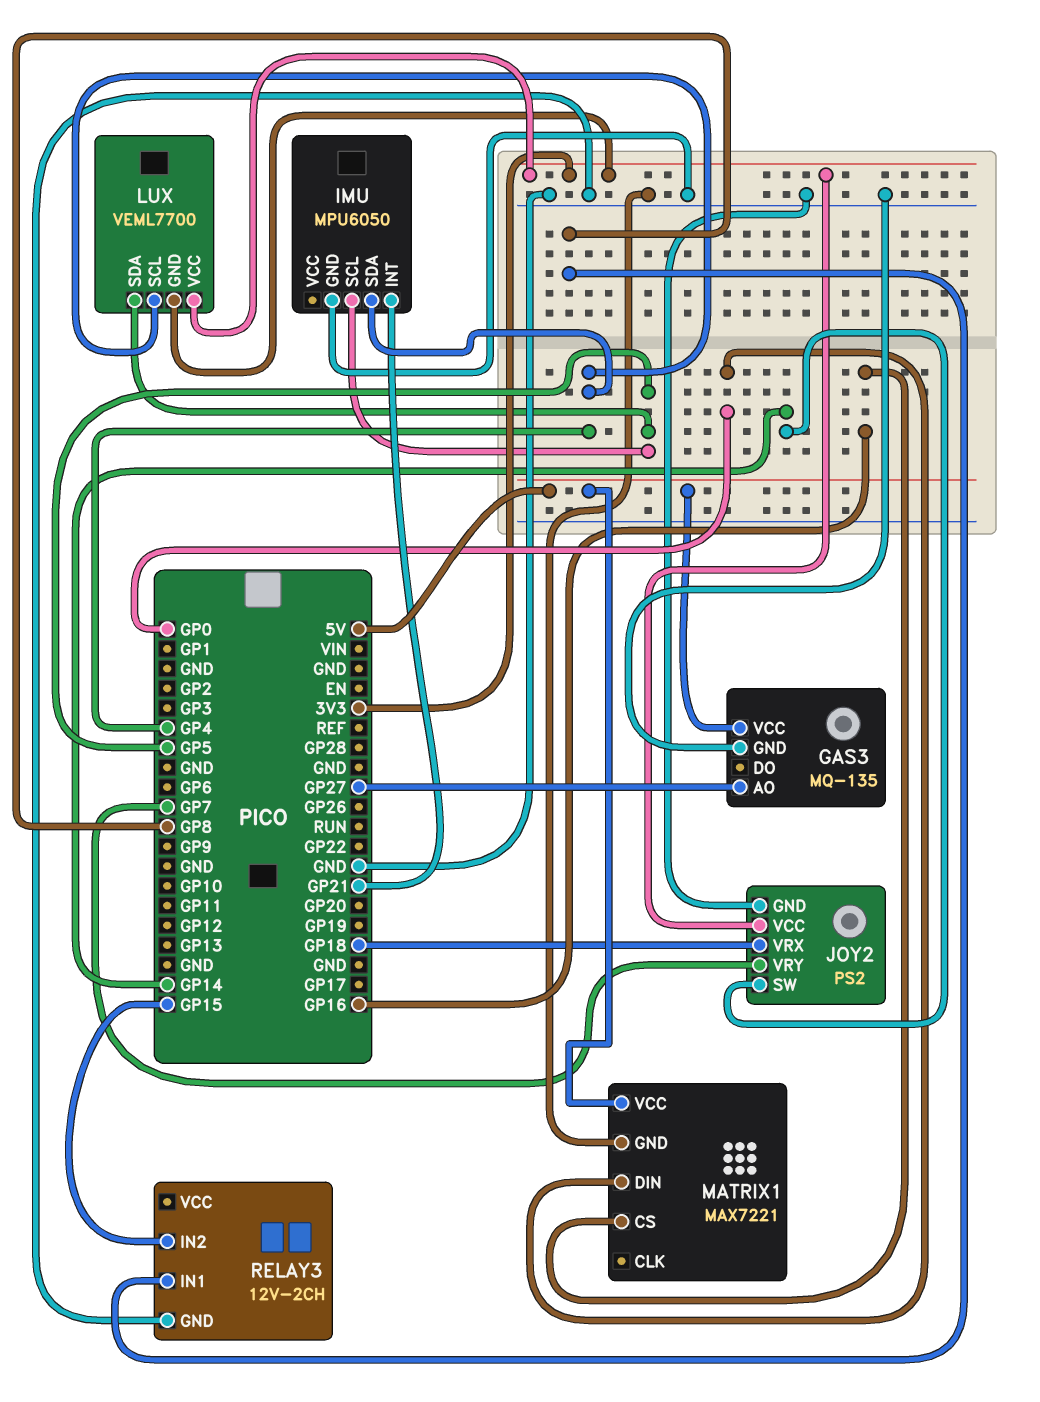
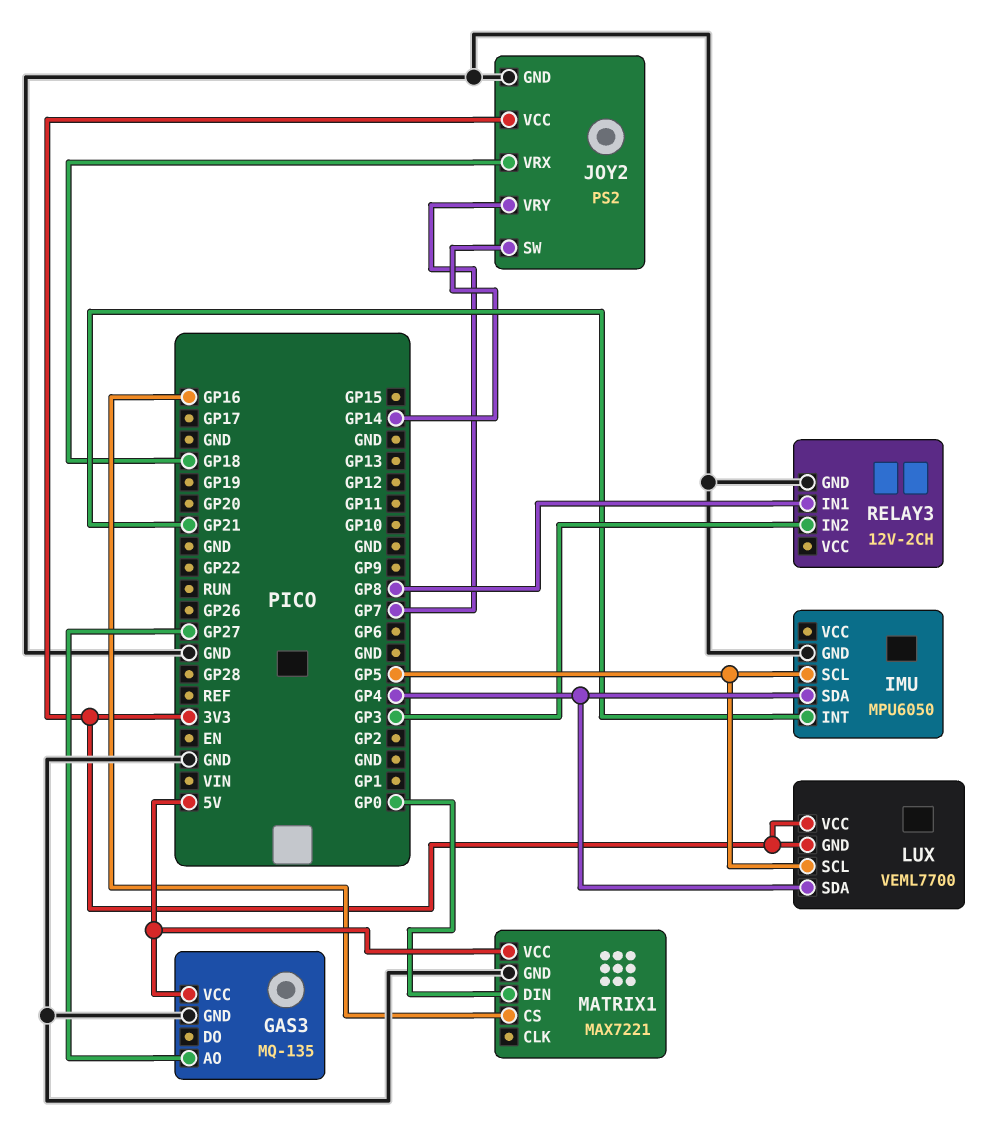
LUX pin SCL: GP4 -> GP5
LUX pin SDA: GP5 -> GP4
RELAY3 pin IN2: GP15 -> GP3

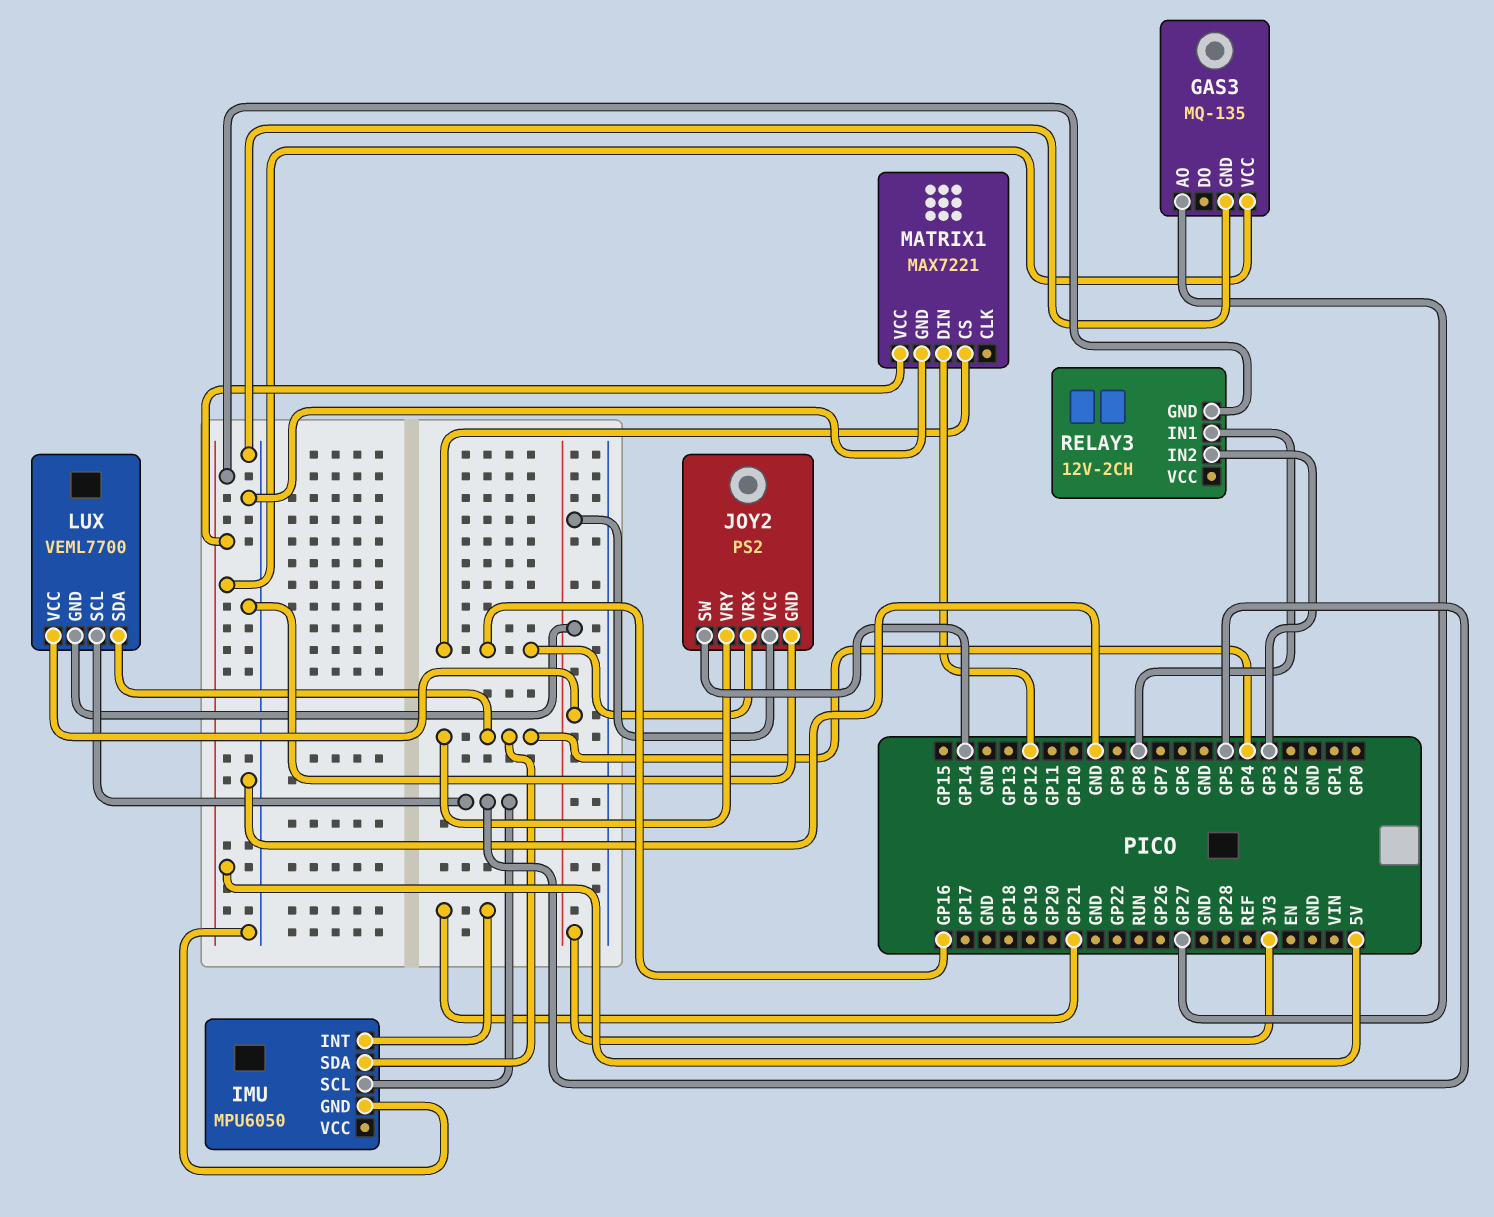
JOY2 pin VRX: GP18 -> GP16
JOY2 pin VRY: GP7 -> GP4
MATRIX1 pin DIN: GP0 -> GP12
RELAY3 pin GND: GND -> 5V

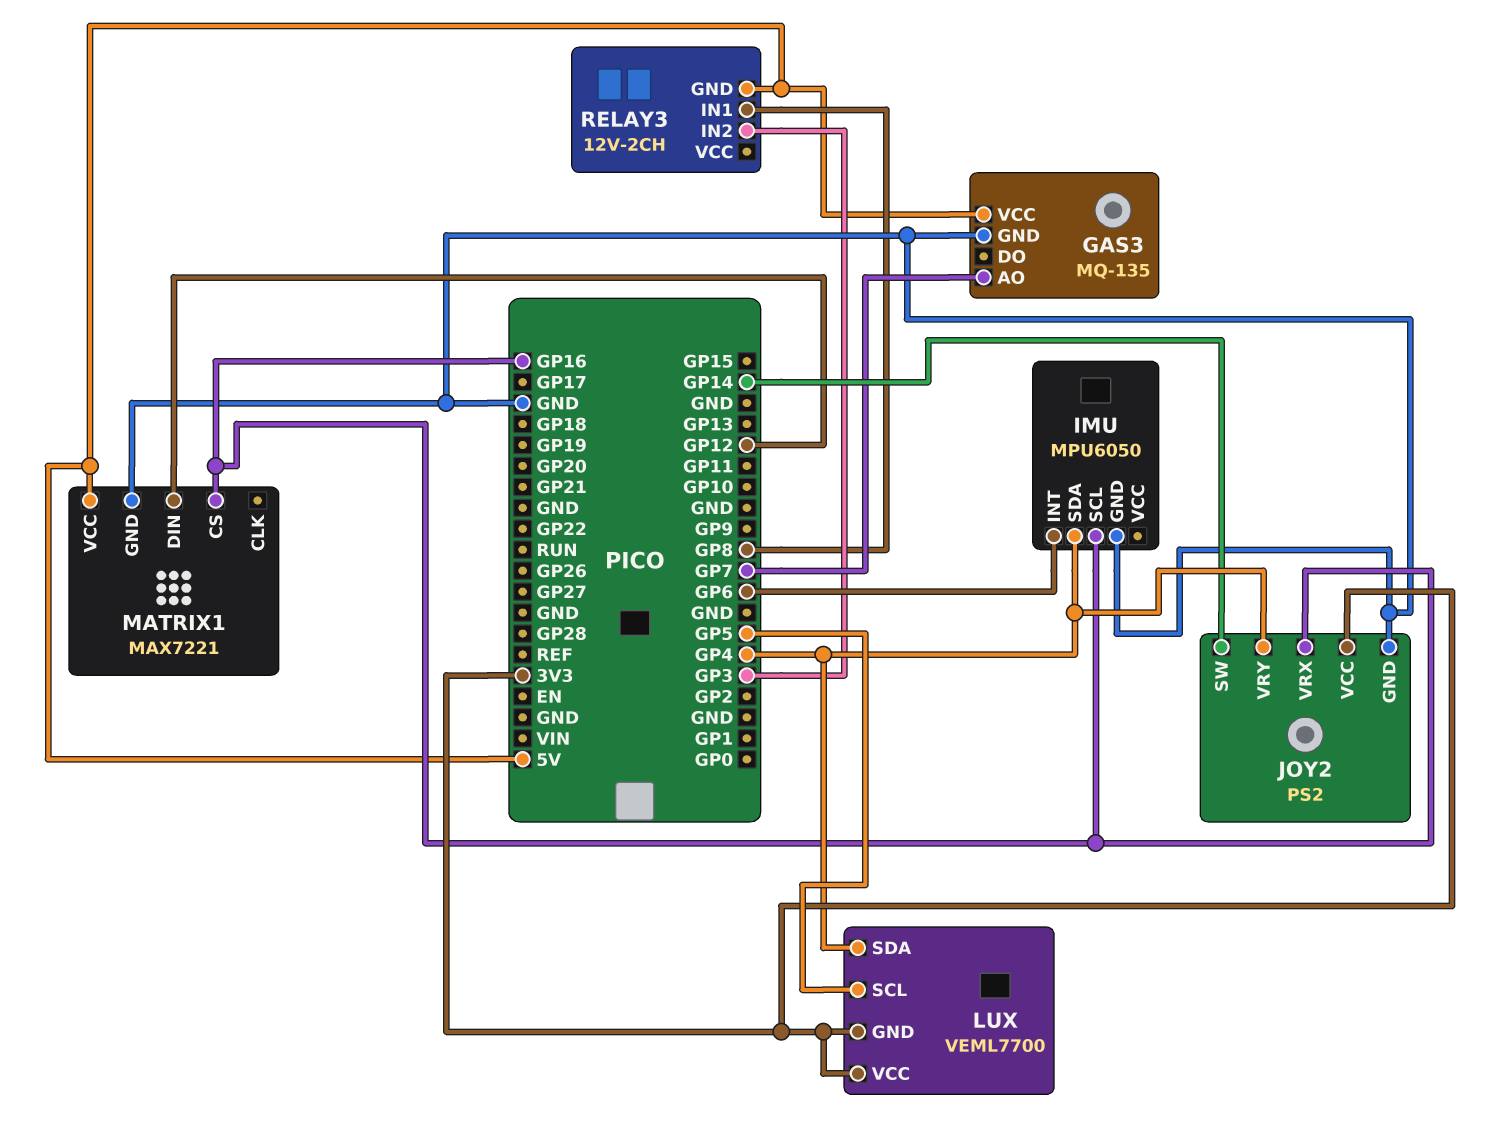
GAS3 pin AO: GP27 -> GP7
IMU pin INT: GP21 -> GP6
IMU pin SCL: GP5 -> GP16

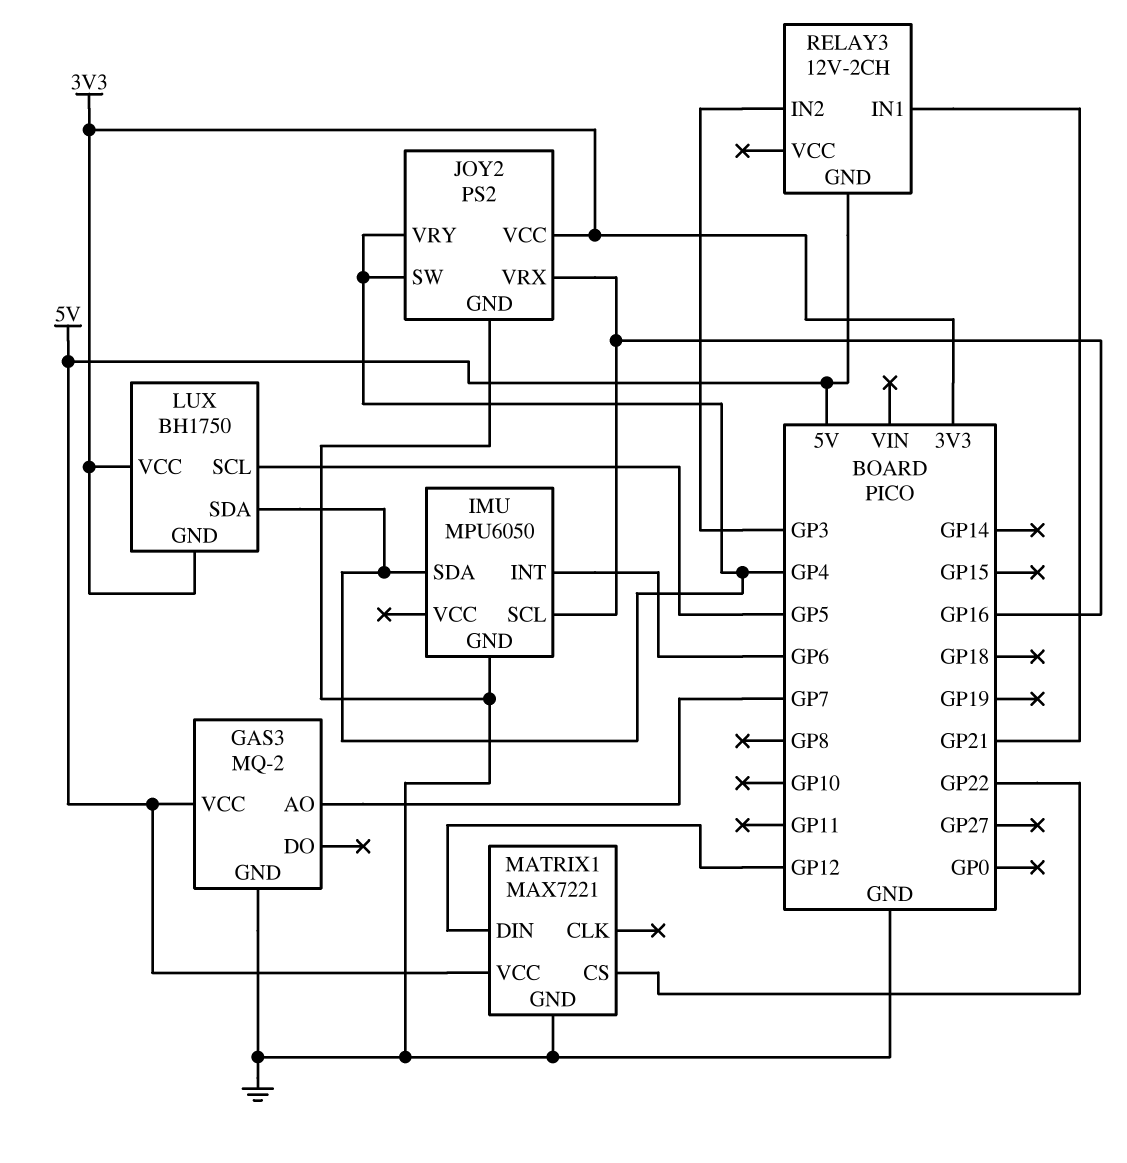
GAS3: MQ-135 -> MQ-2
JOY2 pin SW: GP14 -> GP4
LUX: VEML7700 -> BH1750
MATRIX1 pin CS: GP16 -> GP22
RELAY3 pin IN1: GP8 -> GP21

